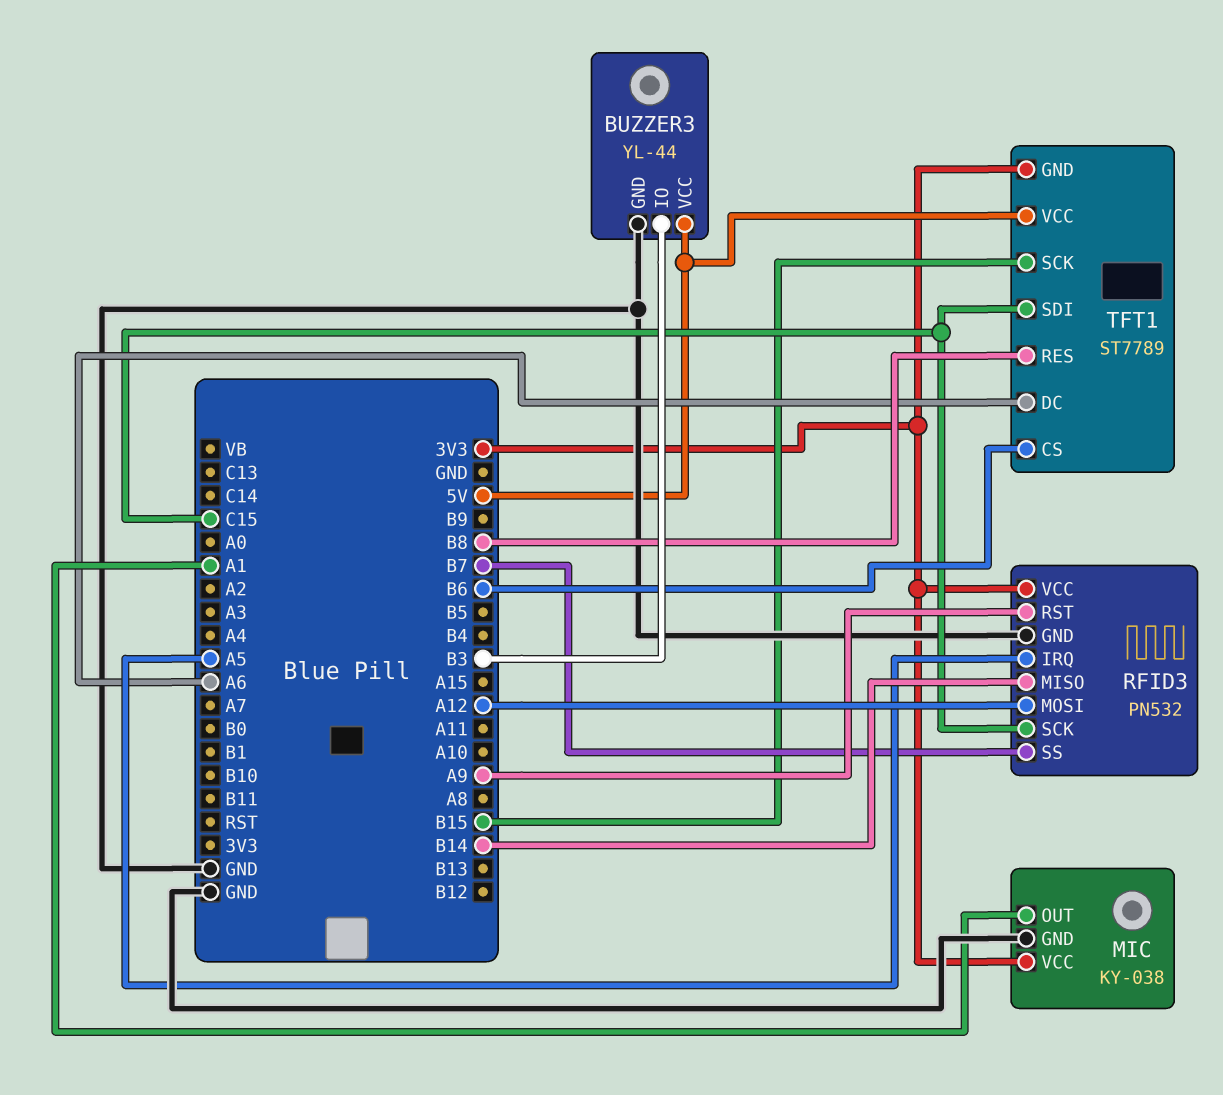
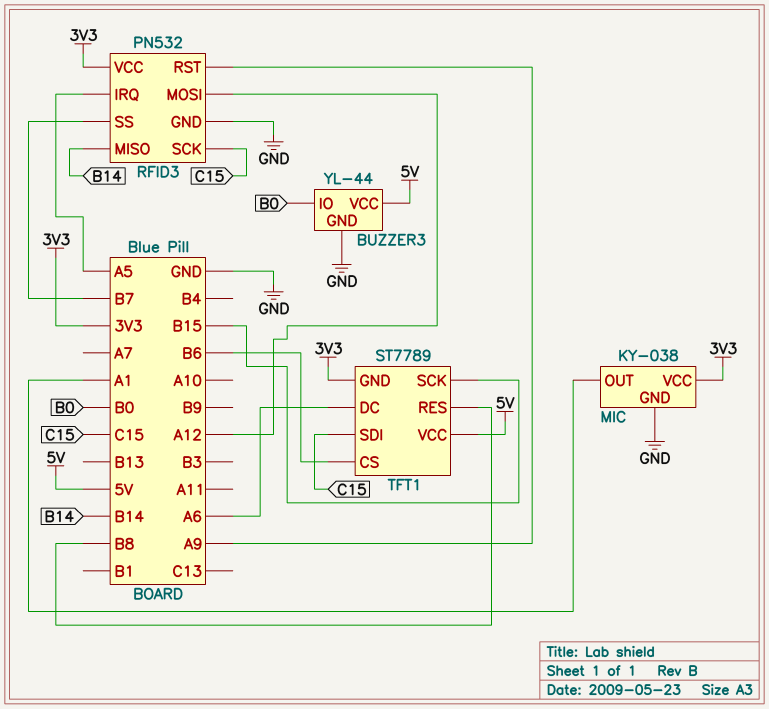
BUZZER3 pin IO: B3 -> B0

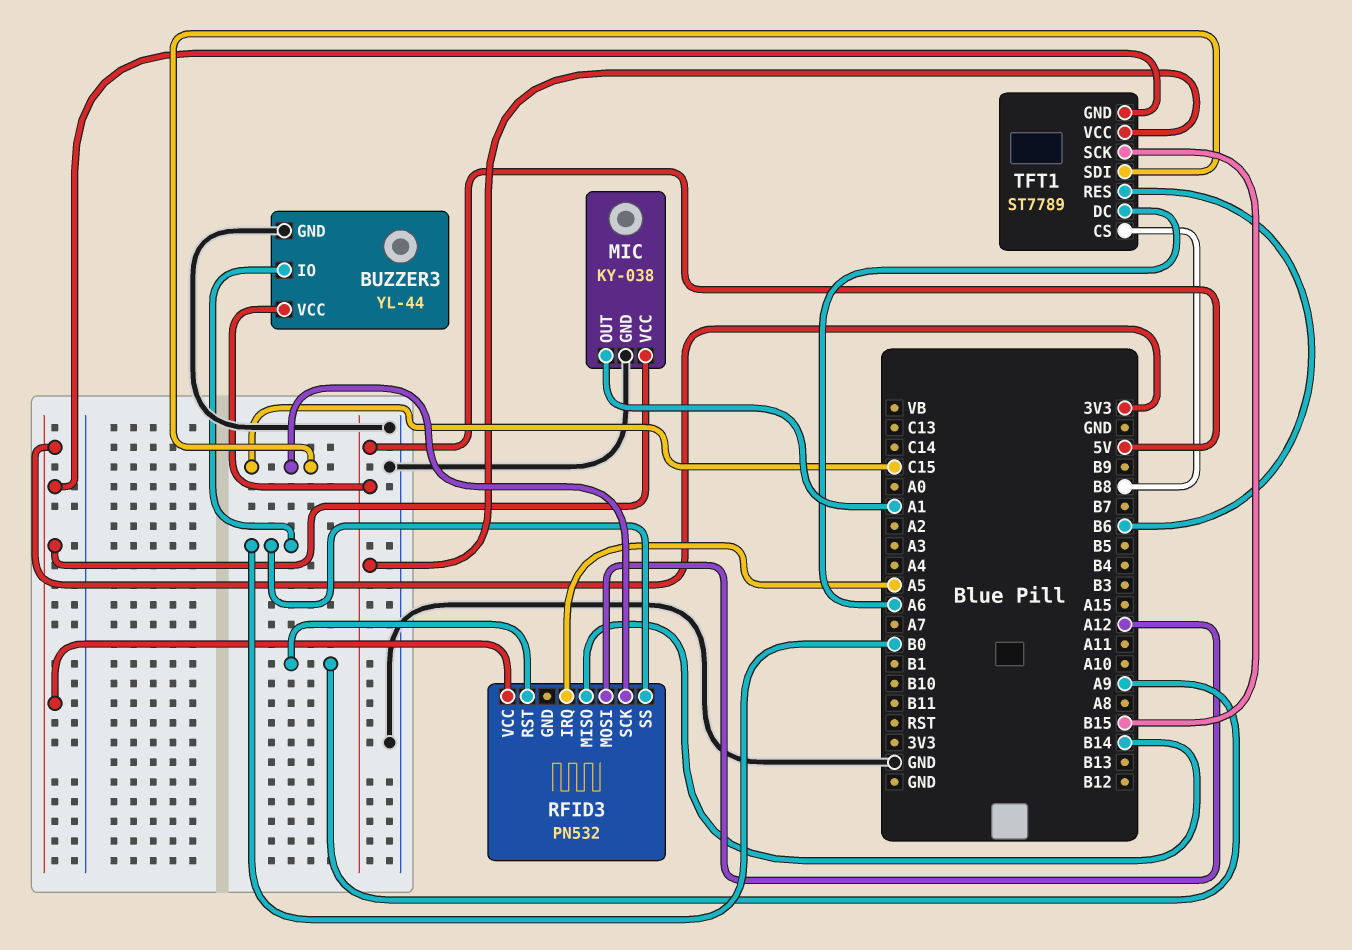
RFID3 pin GND: GND -> none
RFID3 pin SS: B7 -> B0
TFT1 pin CS: B6 -> B8
TFT1 pin RES: B8 -> B6

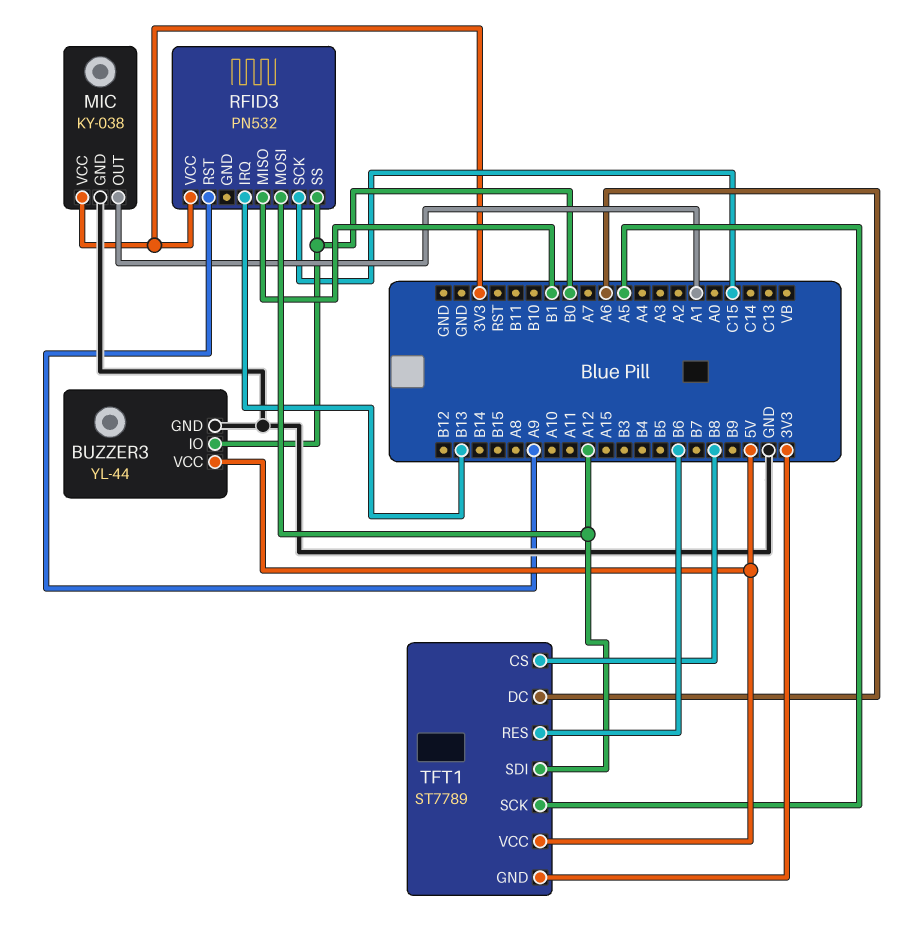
RFID3 pin IRQ: A5 -> B13
RFID3 pin MISO: B14 -> B1
TFT1 pin SCK: B15 -> A5
TFT1 pin SDI: C15 -> A12

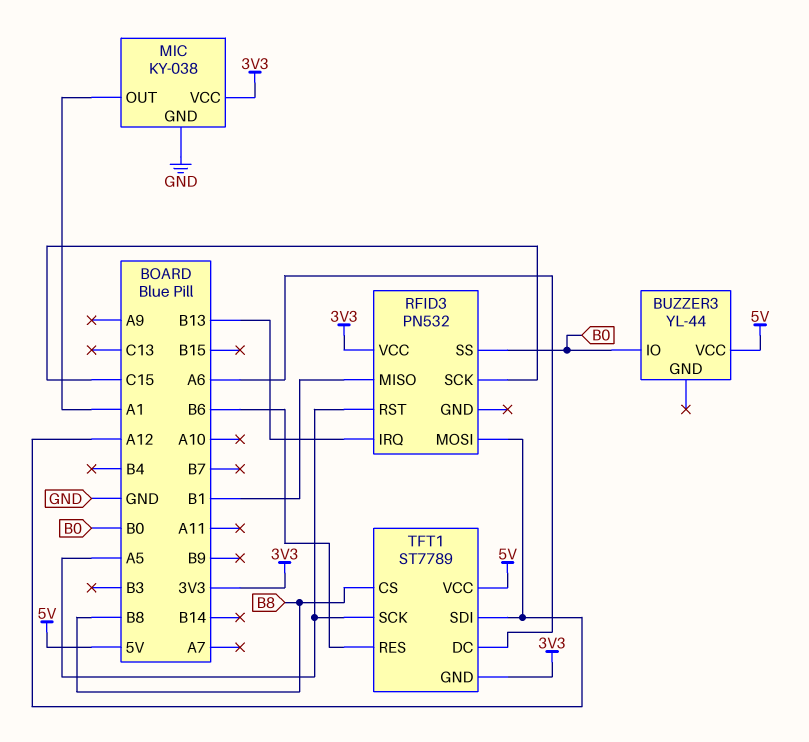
BUZZER3 pin GND: GND -> none
RFID3 pin RST: A9 -> A5

